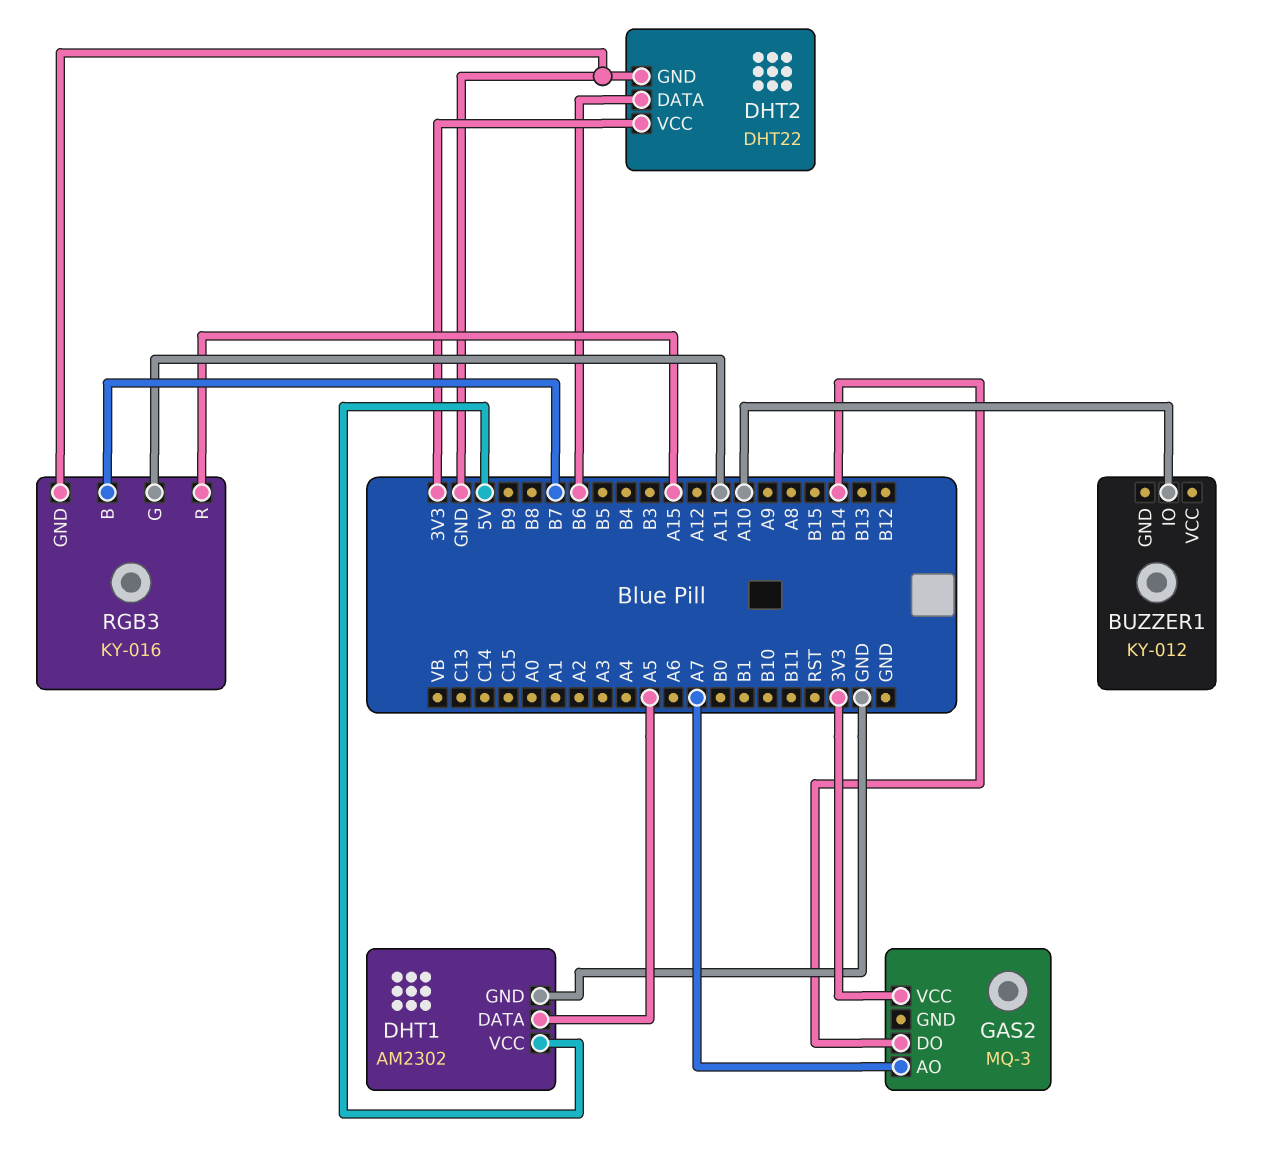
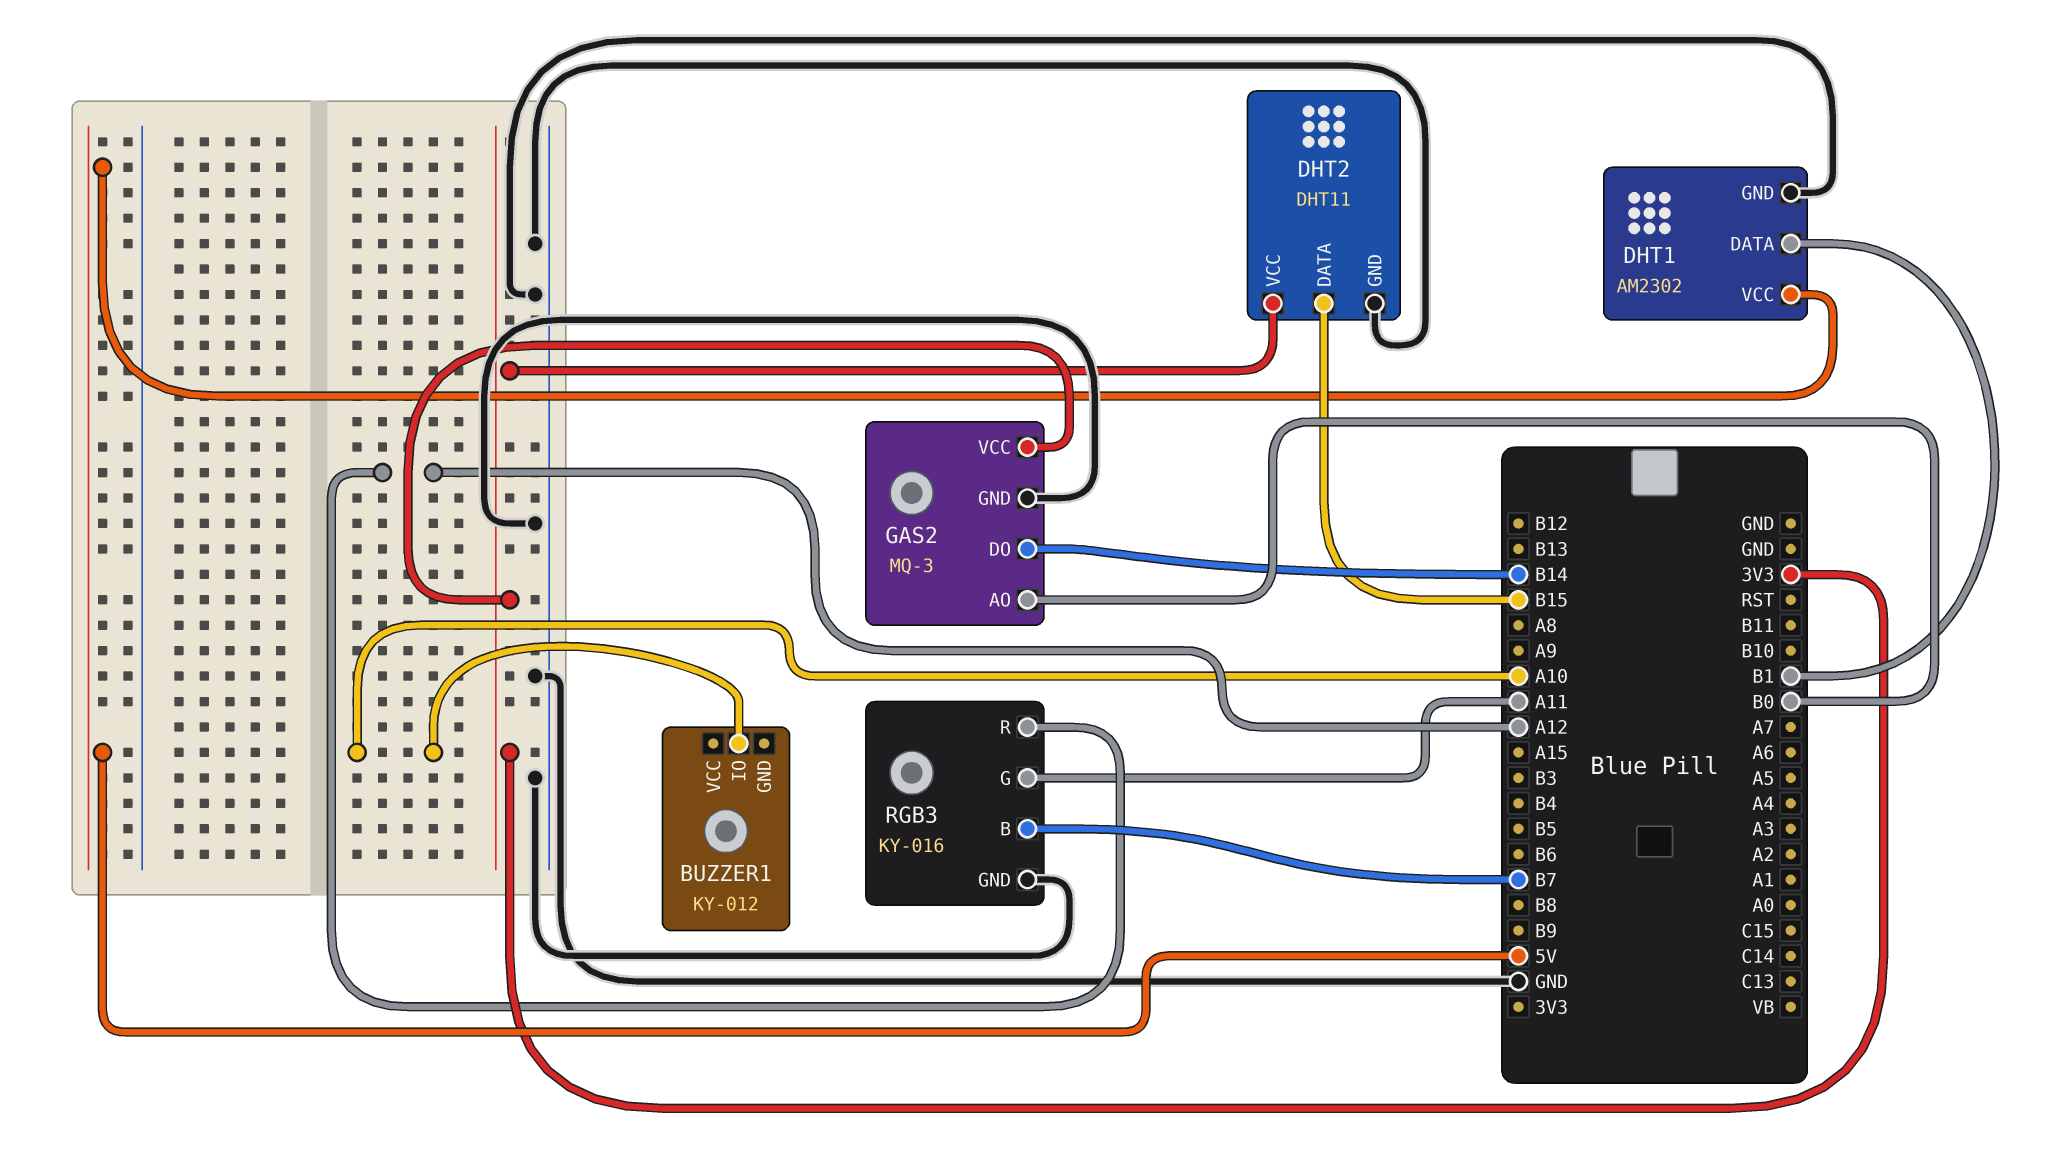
DHT1 pin DATA: A5 -> B1
DHT2: DHT22 -> DHT11
DHT2 pin DATA: B6 -> B15
GAS2 pin AO: A7 -> B0
GAS2 pin GND: none -> GND
RGB3 pin R: A15 -> A12

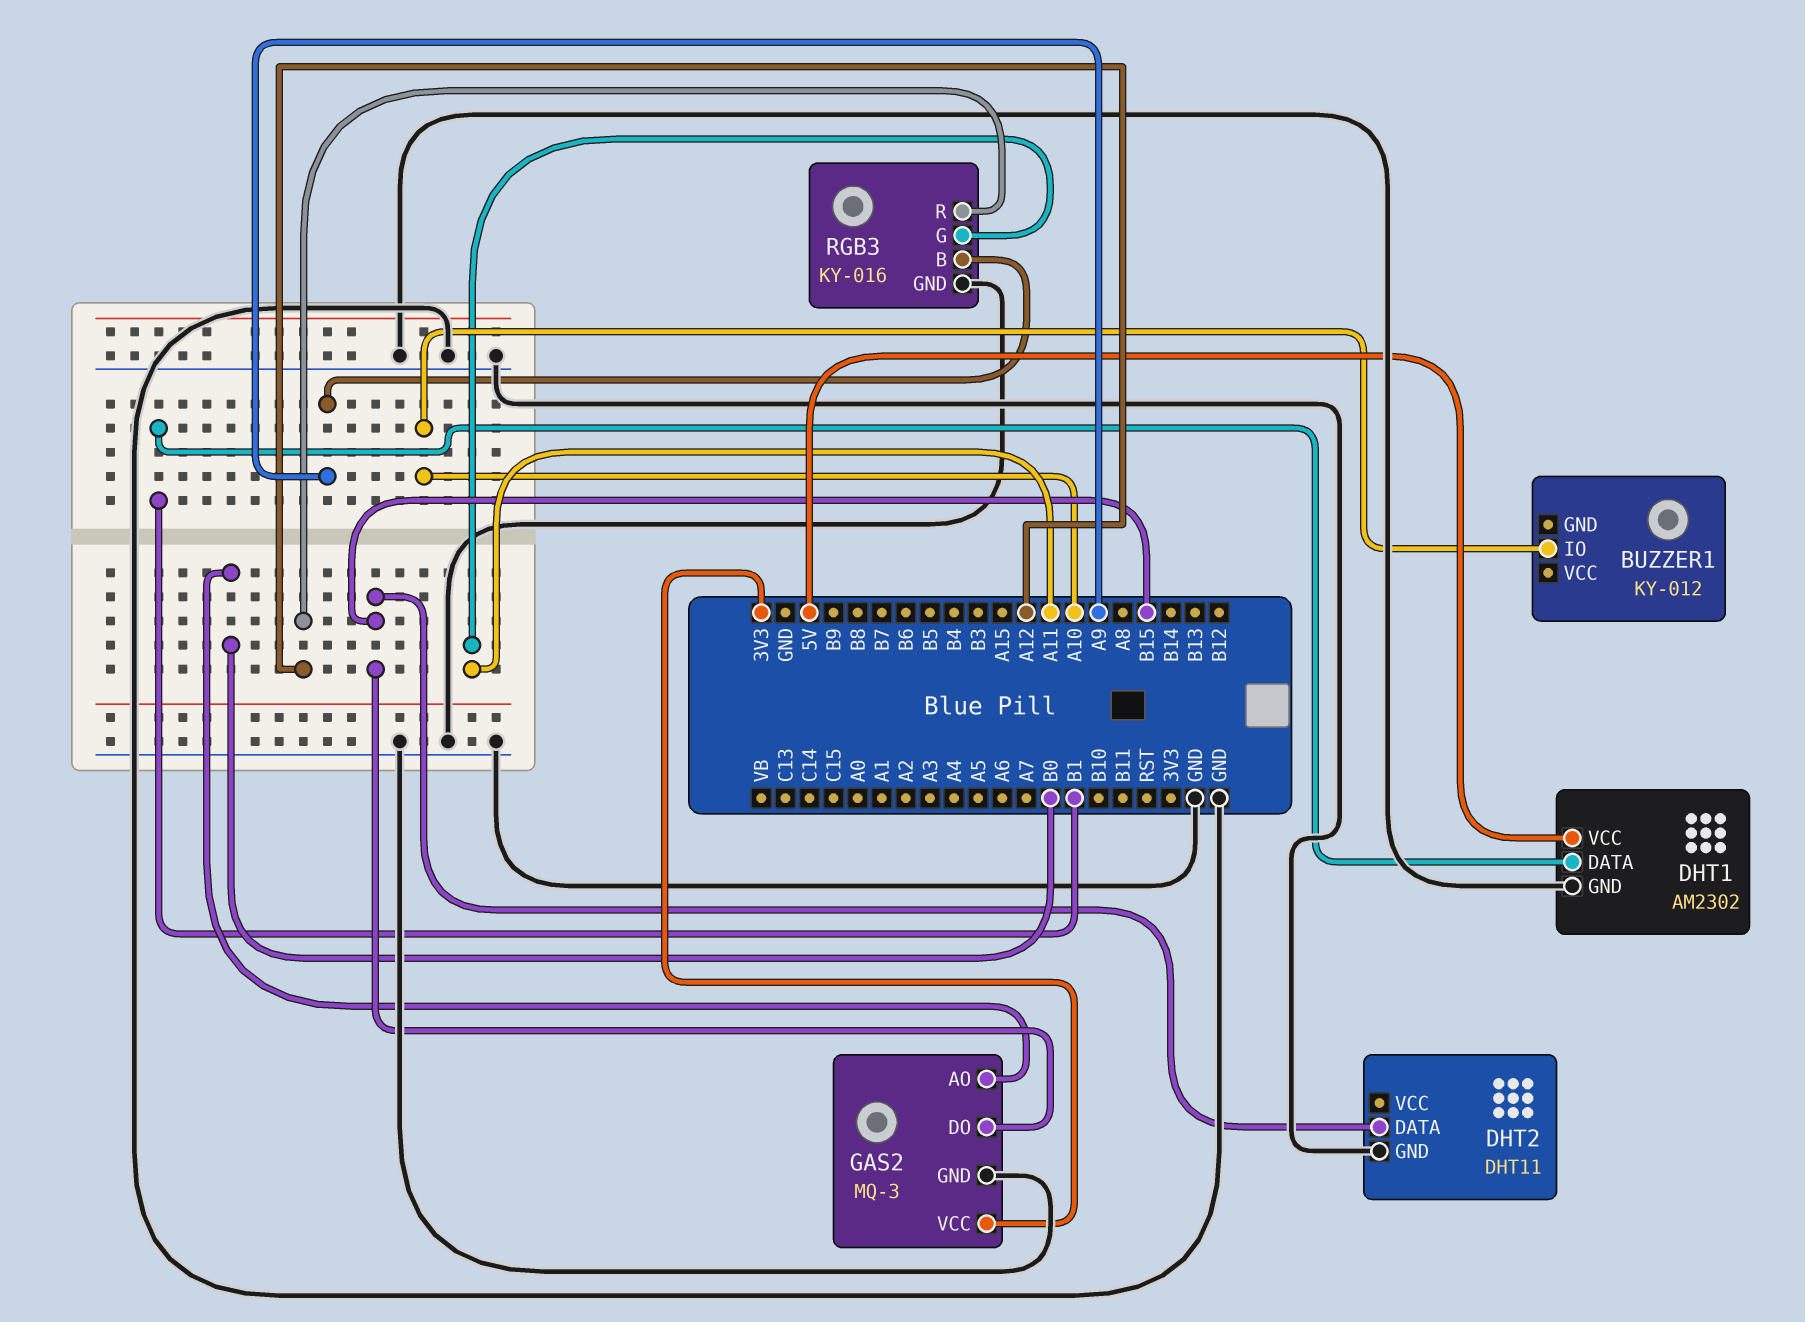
DHT2 pin VCC: 3V3 -> none
GAS2 pin DO: B14 -> B15
RGB3 pin B: B7 -> A9

